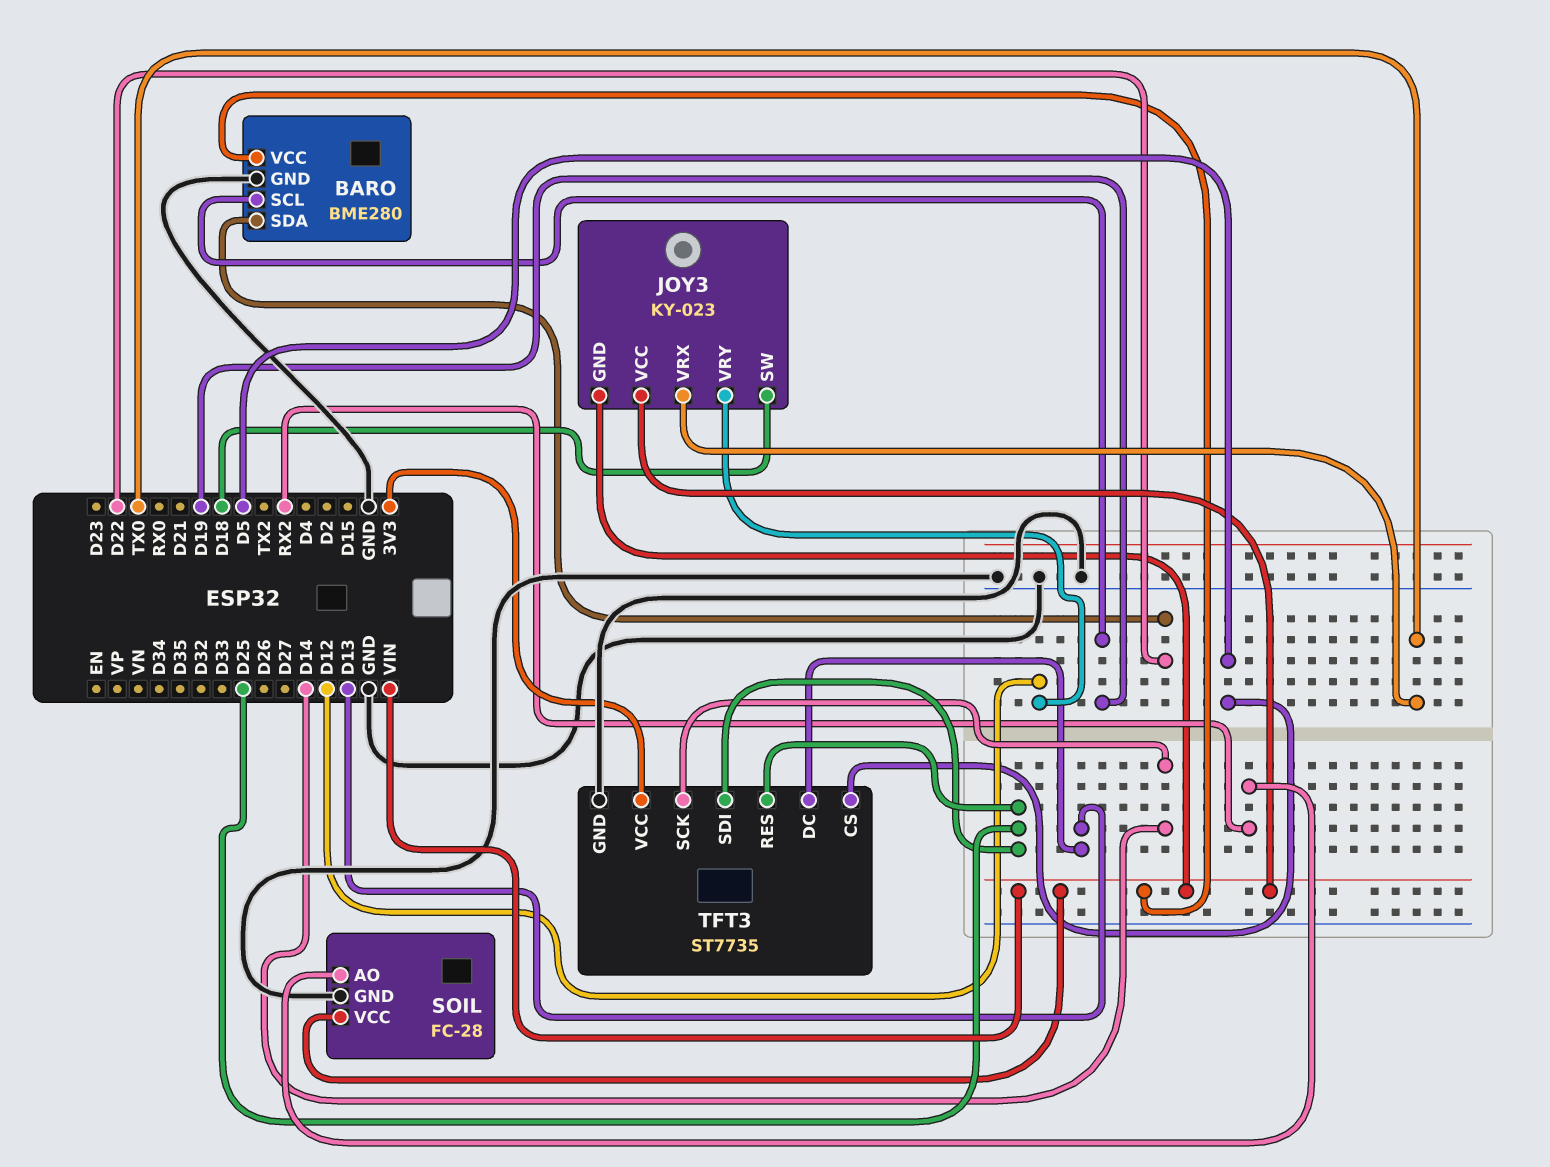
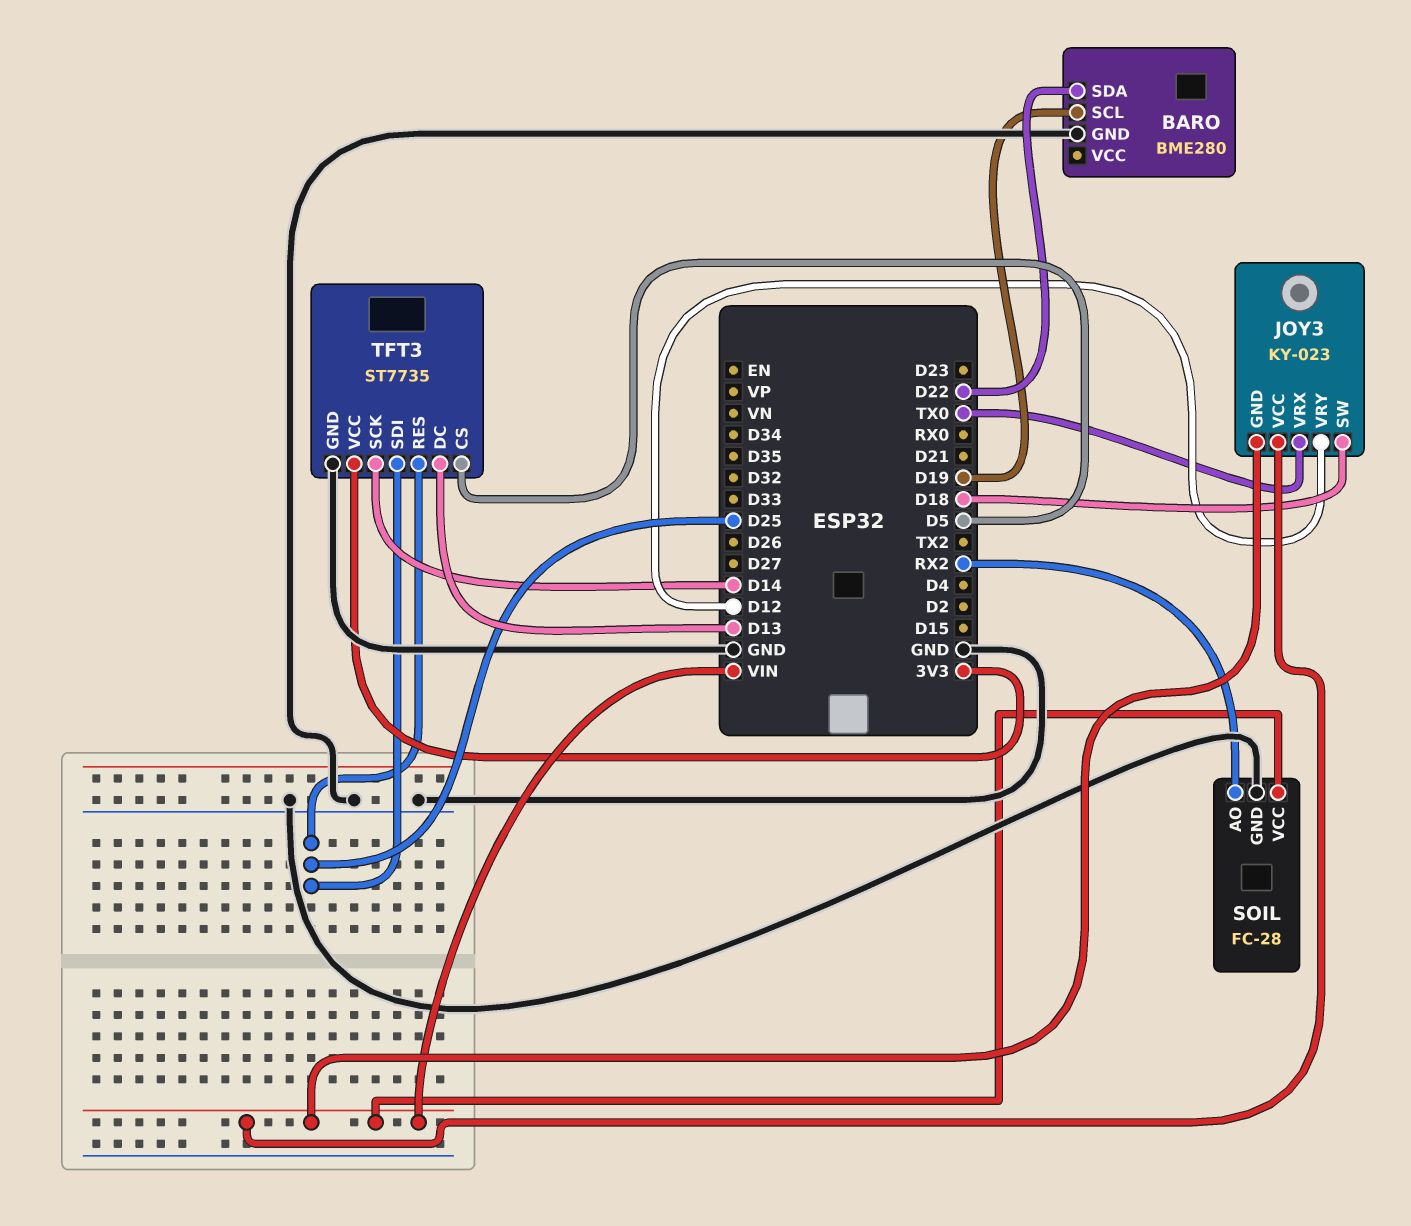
BARO pin VCC: VIN -> none

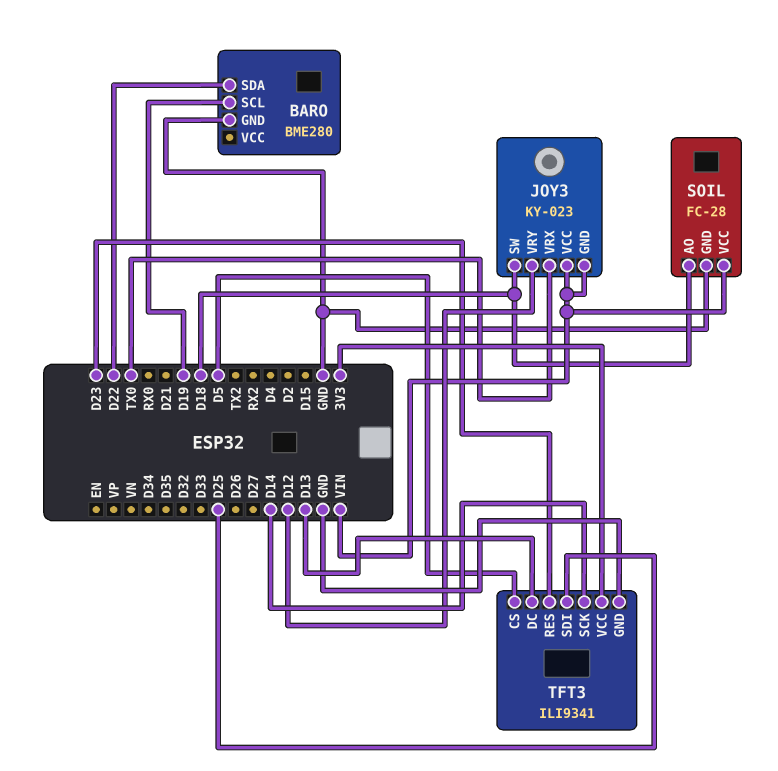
SOIL pin AO: RX2 -> D18
TFT3: ST7735 -> ILI9341
TFT3 pin RES: D25 -> D23

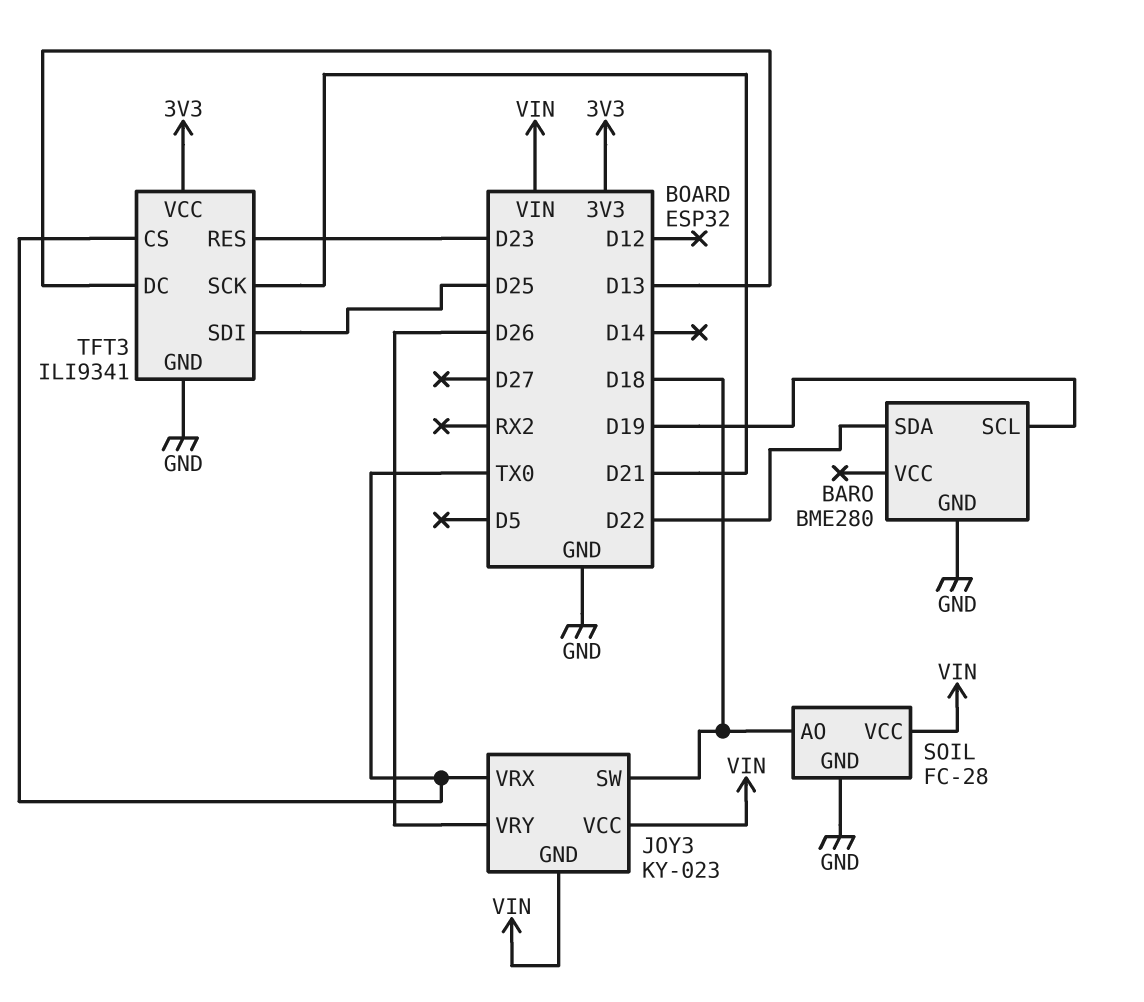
JOY3 pin VRY: D12 -> D26
TFT3 pin CS: D5 -> TX0
TFT3 pin SCK: D14 -> D21

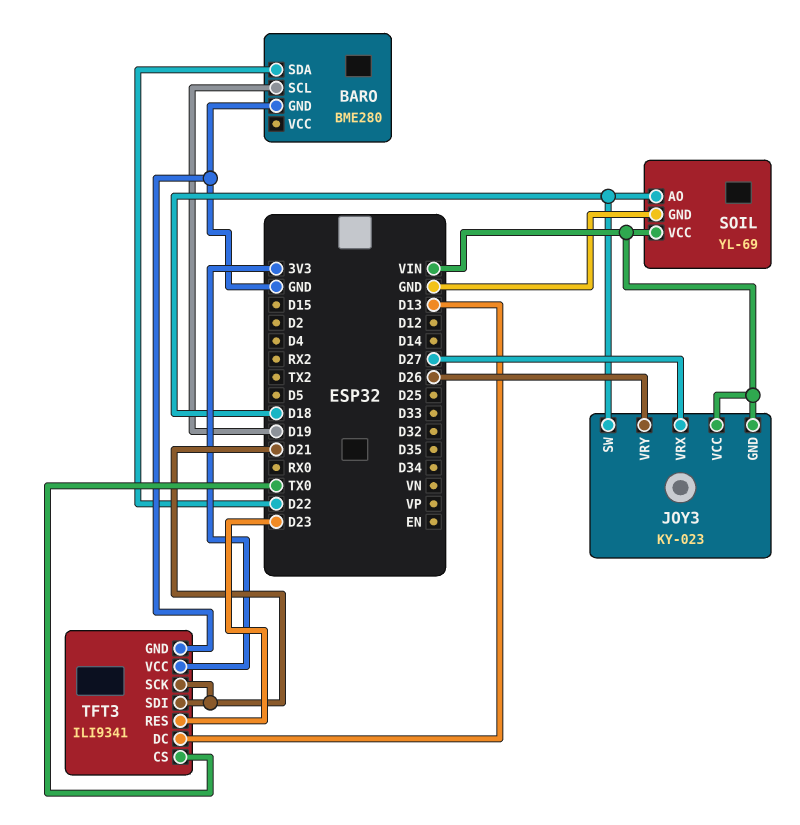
JOY3 pin VRX: TX0 -> D27
SOIL: FC-28 -> YL-69
TFT3 pin SDI: D25 -> D21

